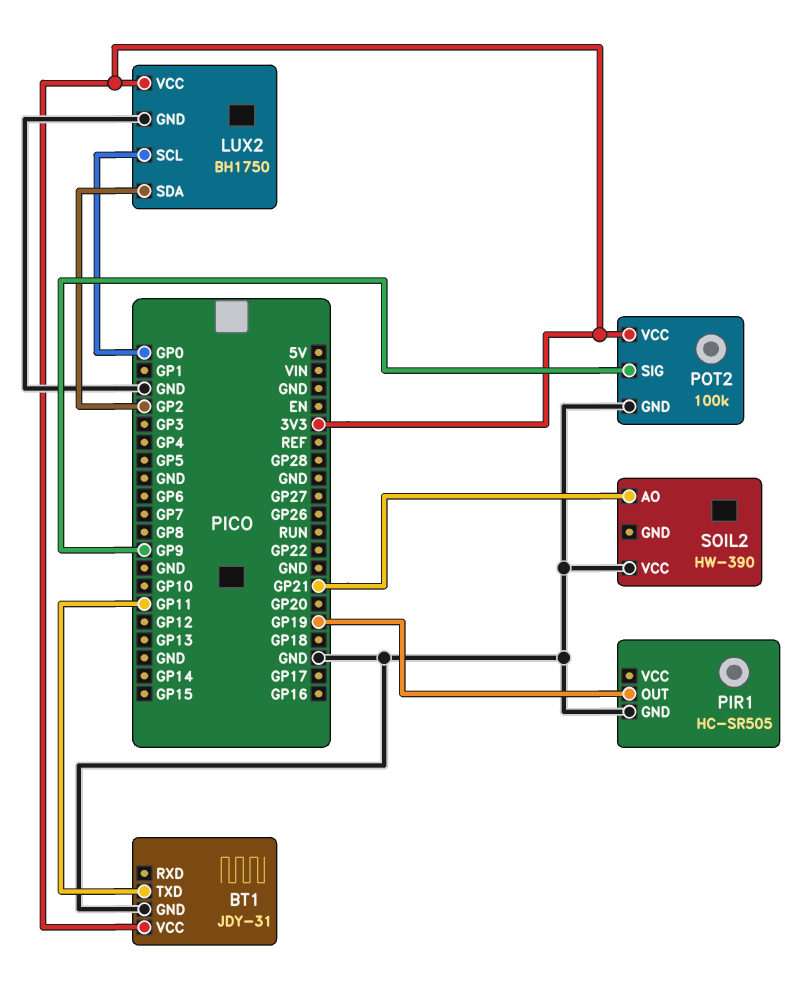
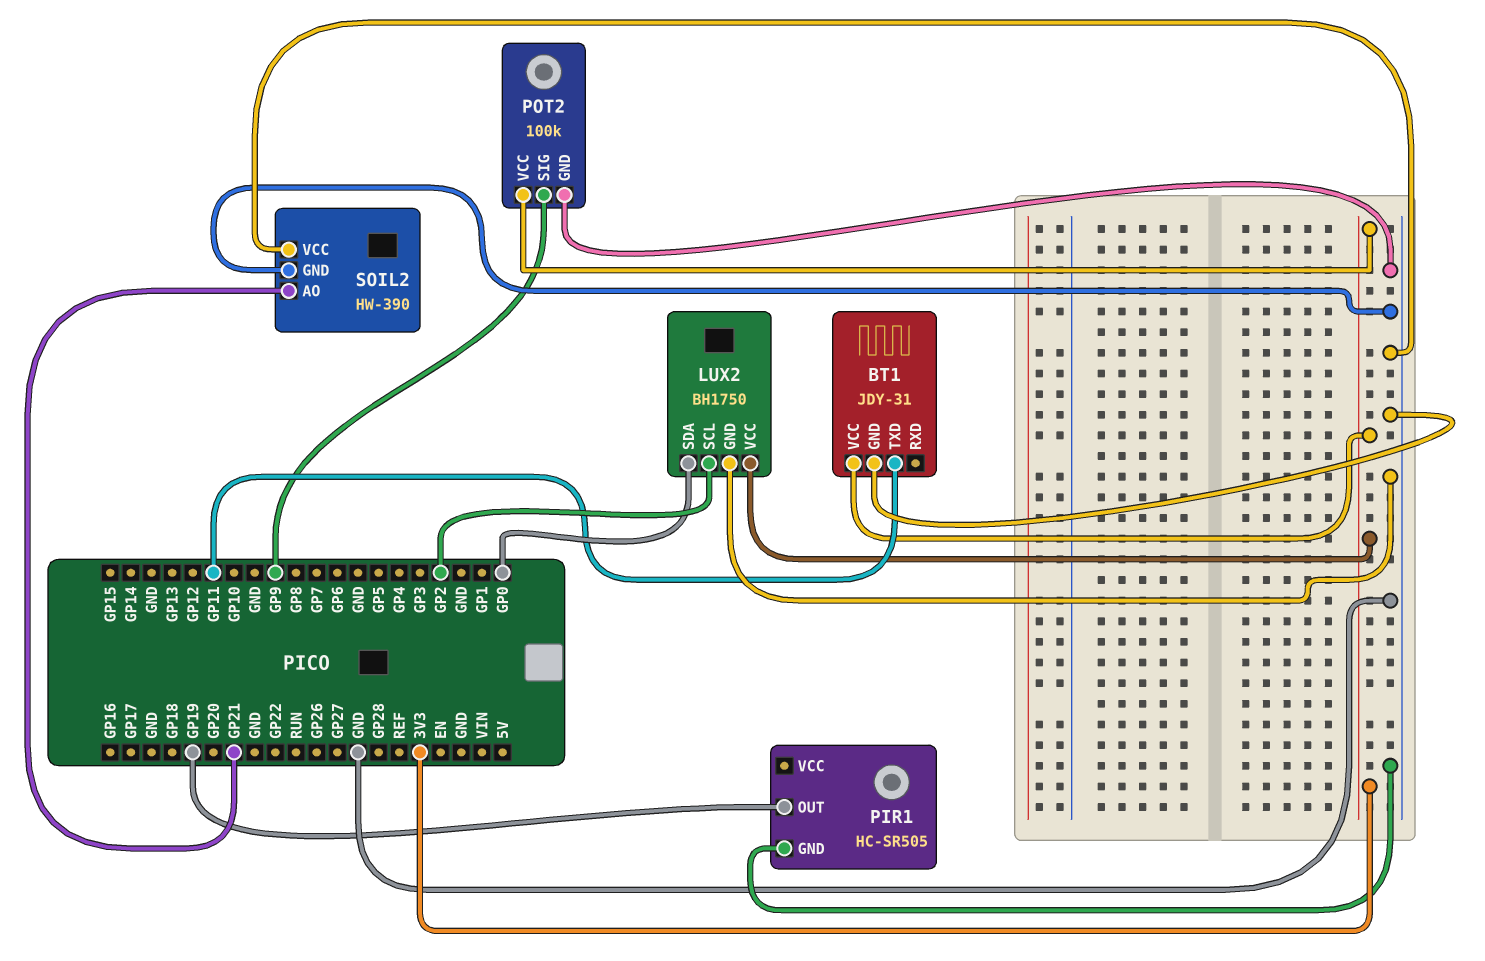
LUX2 pin SCL: GP0 -> GP2
LUX2 pin SDA: GP2 -> GP0
SOIL2 pin GND: none -> GND

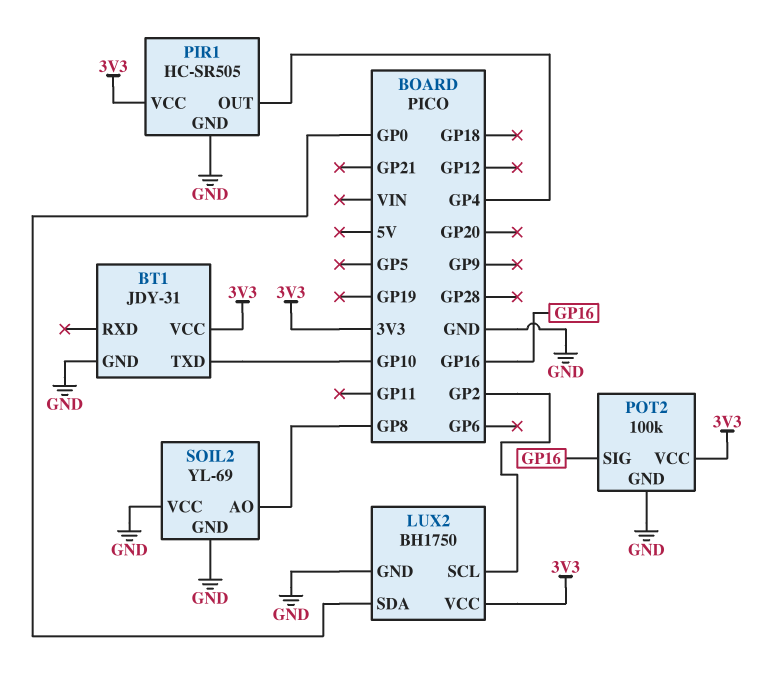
BT1 pin TXD: GP11 -> GP10
PIR1 pin OUT: GP19 -> GP4
PIR1 pin VCC: none -> 3V3
POT2 pin SIG: GP9 -> GP16
SOIL2: HW-390 -> YL-69
SOIL2 pin AO: GP21 -> GP8

